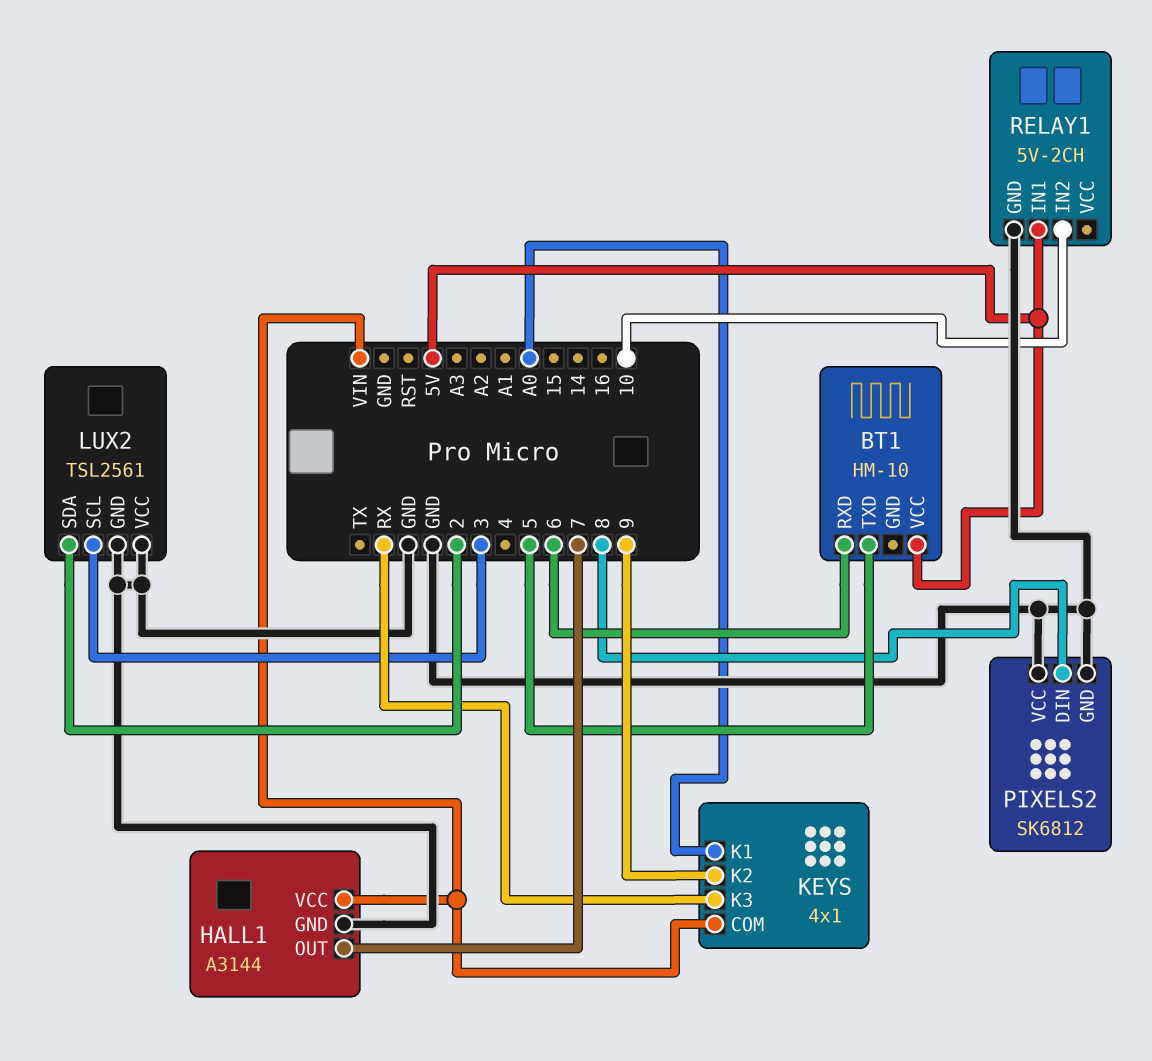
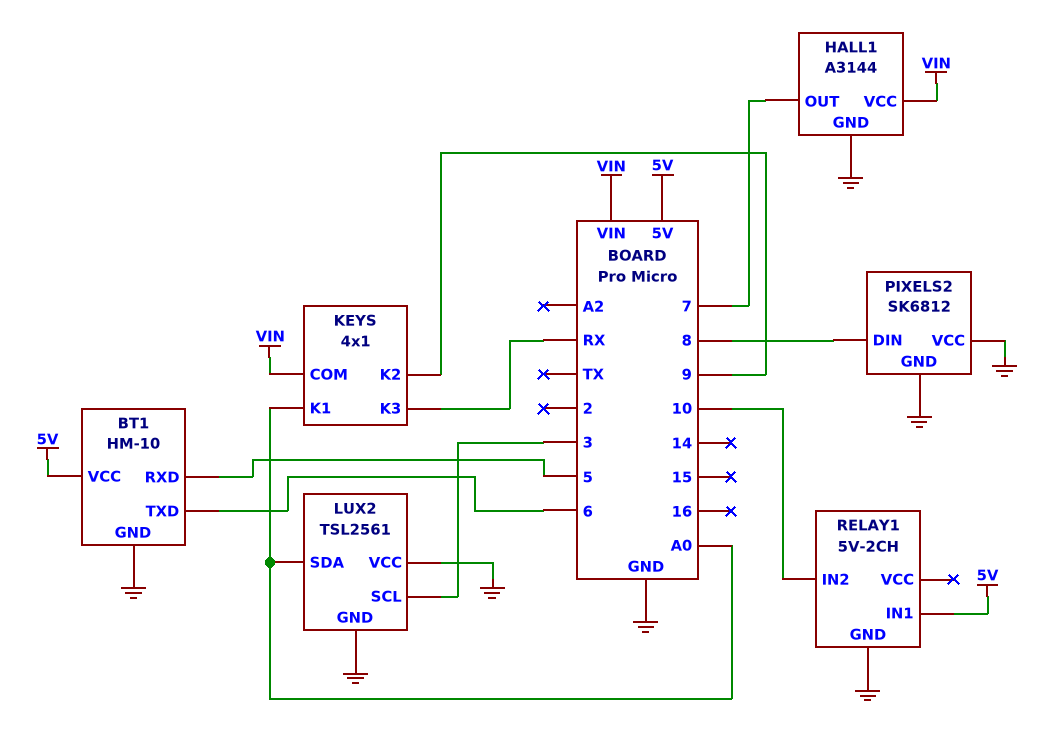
BT1 pin GND: none -> GND
BT1 pin RXD: 6 -> 5
BT1 pin TXD: 5 -> 6
LUX2 pin SDA: 2 -> A0

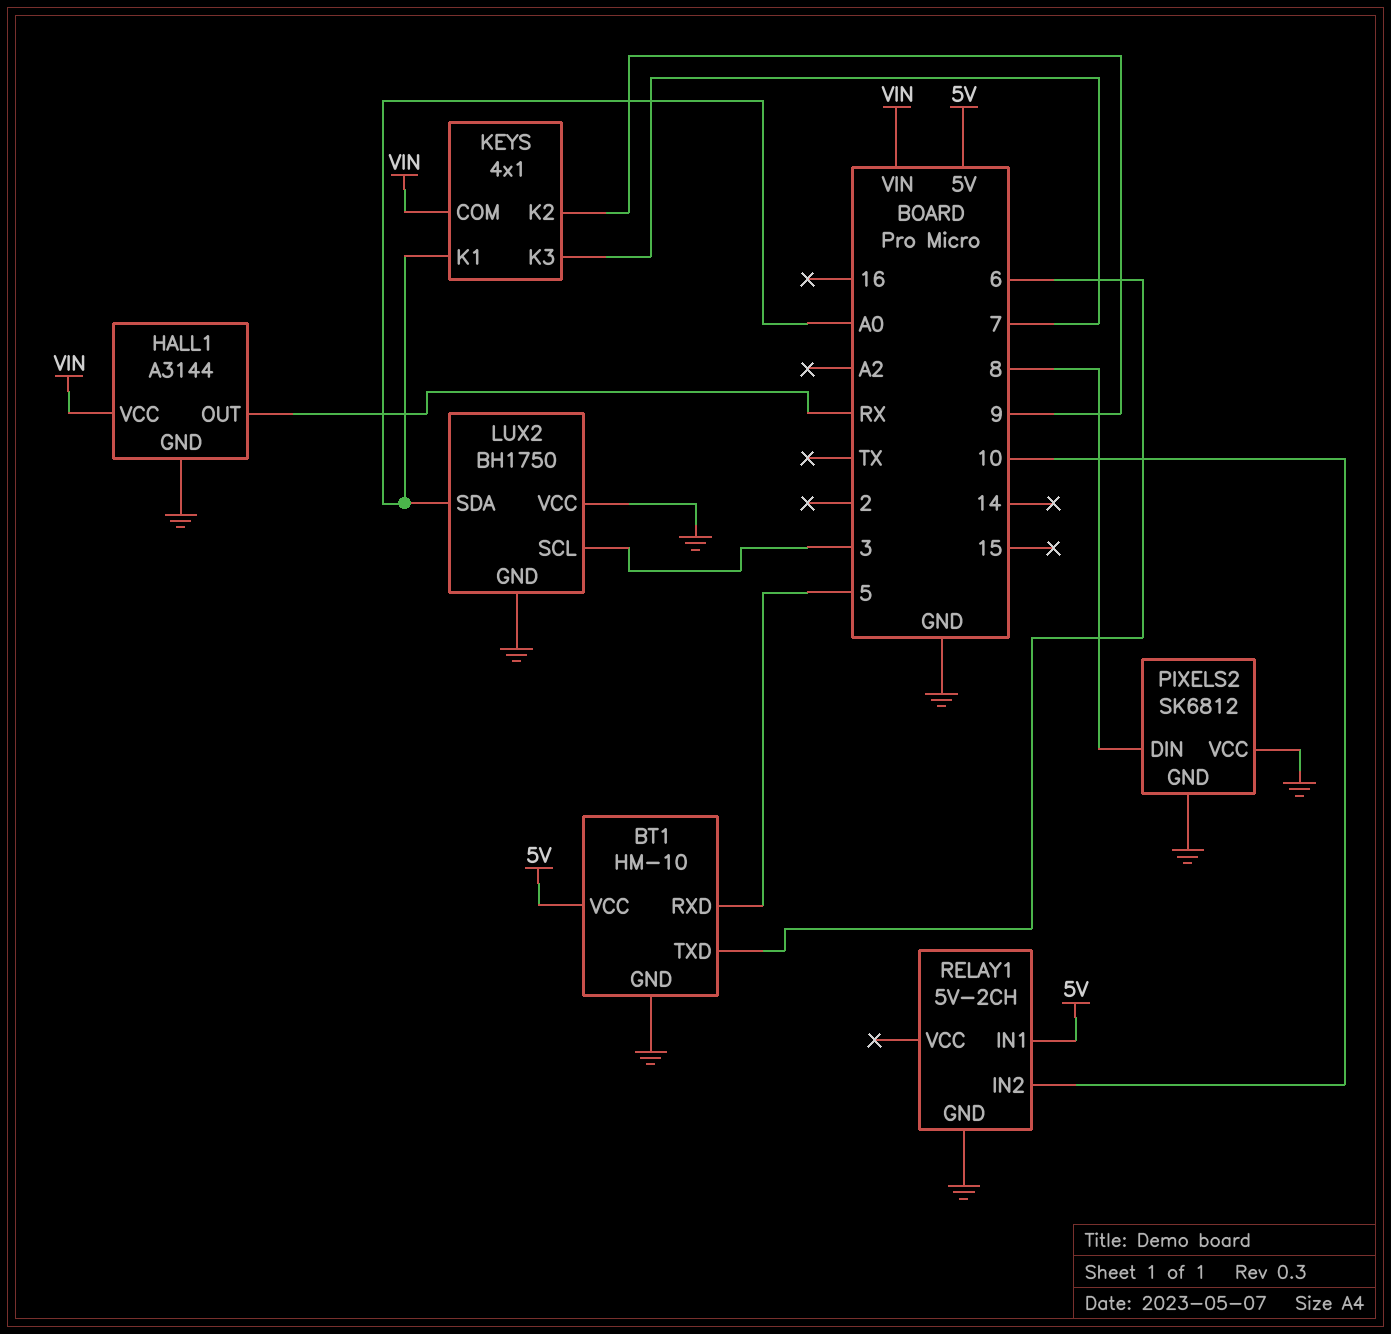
HALL1 pin OUT: 7 -> RX
KEYS pin K3: RX -> 7
LUX2: TSL2561 -> BH1750

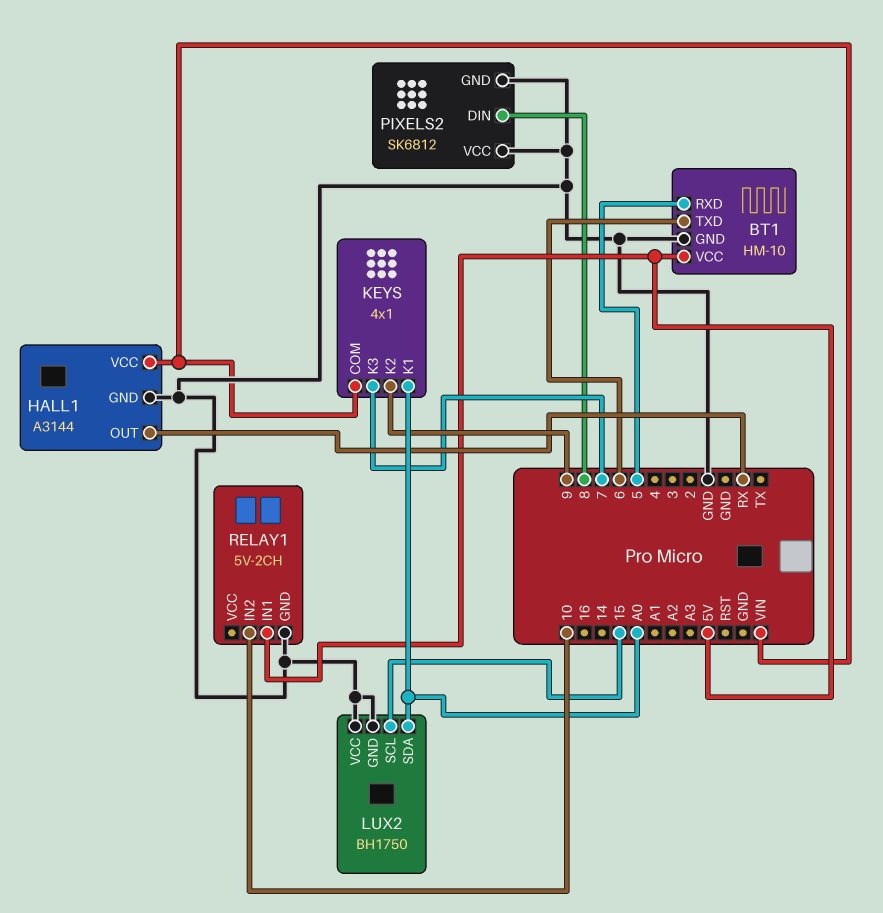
LUX2 pin SCL: 3 -> 15

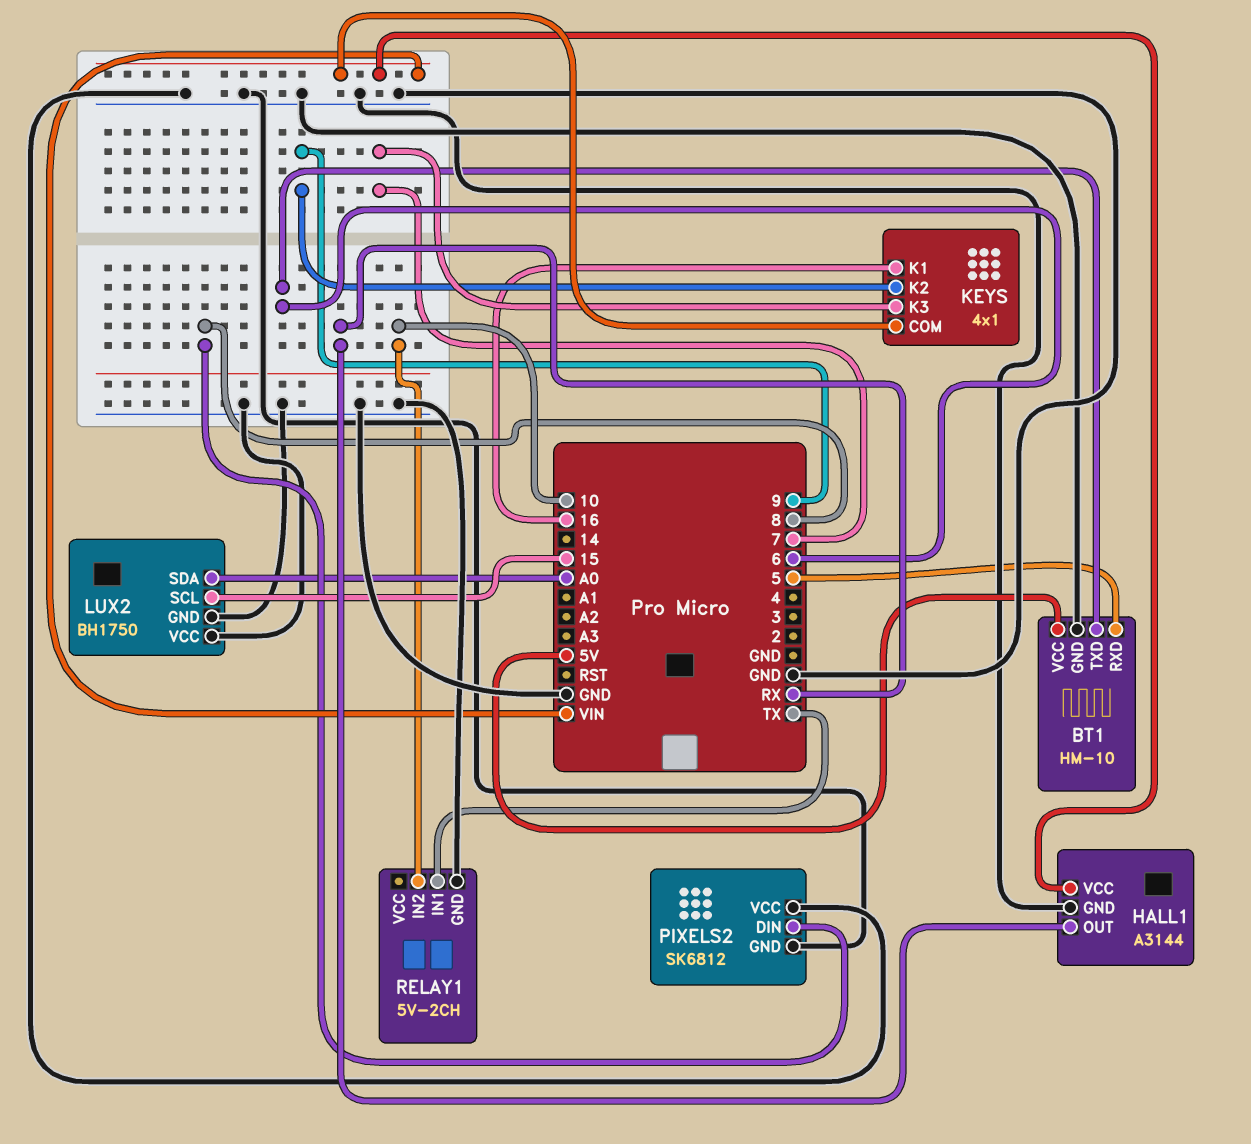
KEYS pin K1: A0 -> 16
RELAY1 pin IN1: 5V -> TX

